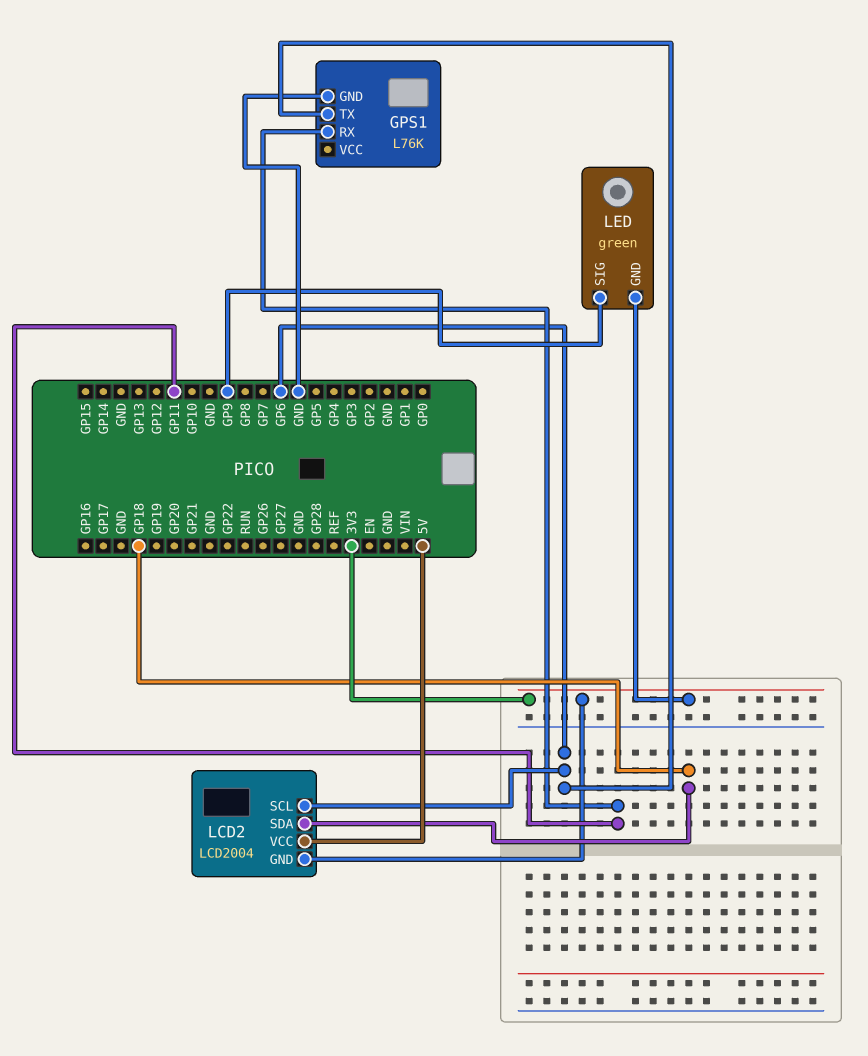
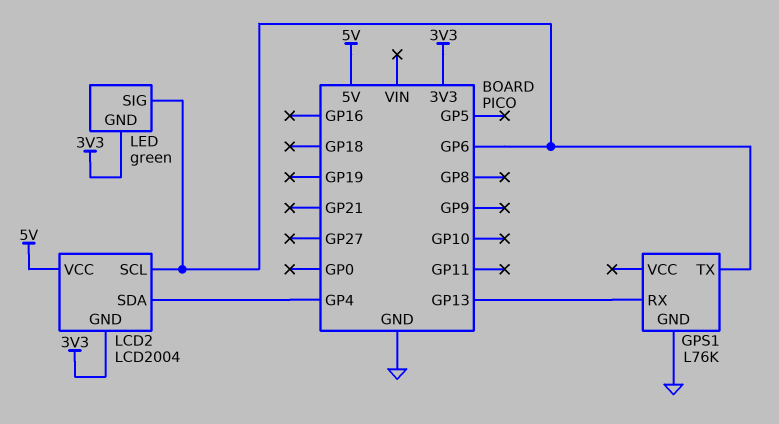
GPS1 pin RX: GP11 -> GP13
LCD2 pin SDA: GP18 -> GP4
LED pin SIG: GP9 -> GP6

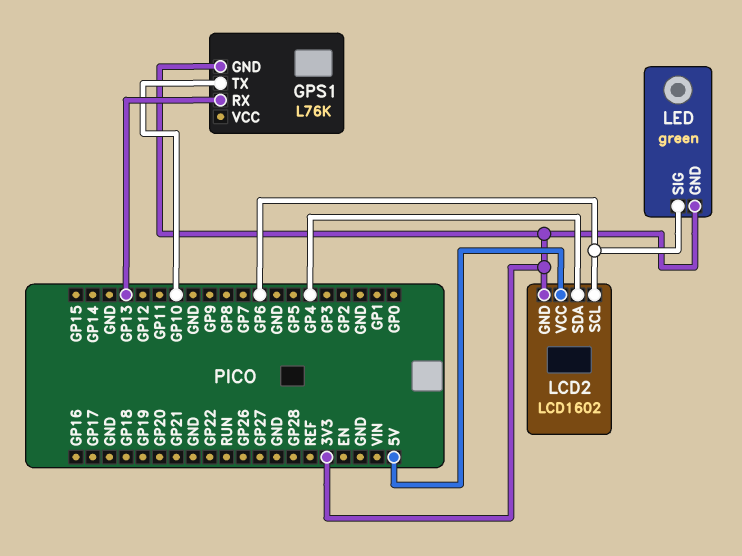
GPS1 pin GND: GND -> 3V3
GPS1 pin TX: GP6 -> GP10
LCD2: LCD2004 -> LCD1602

